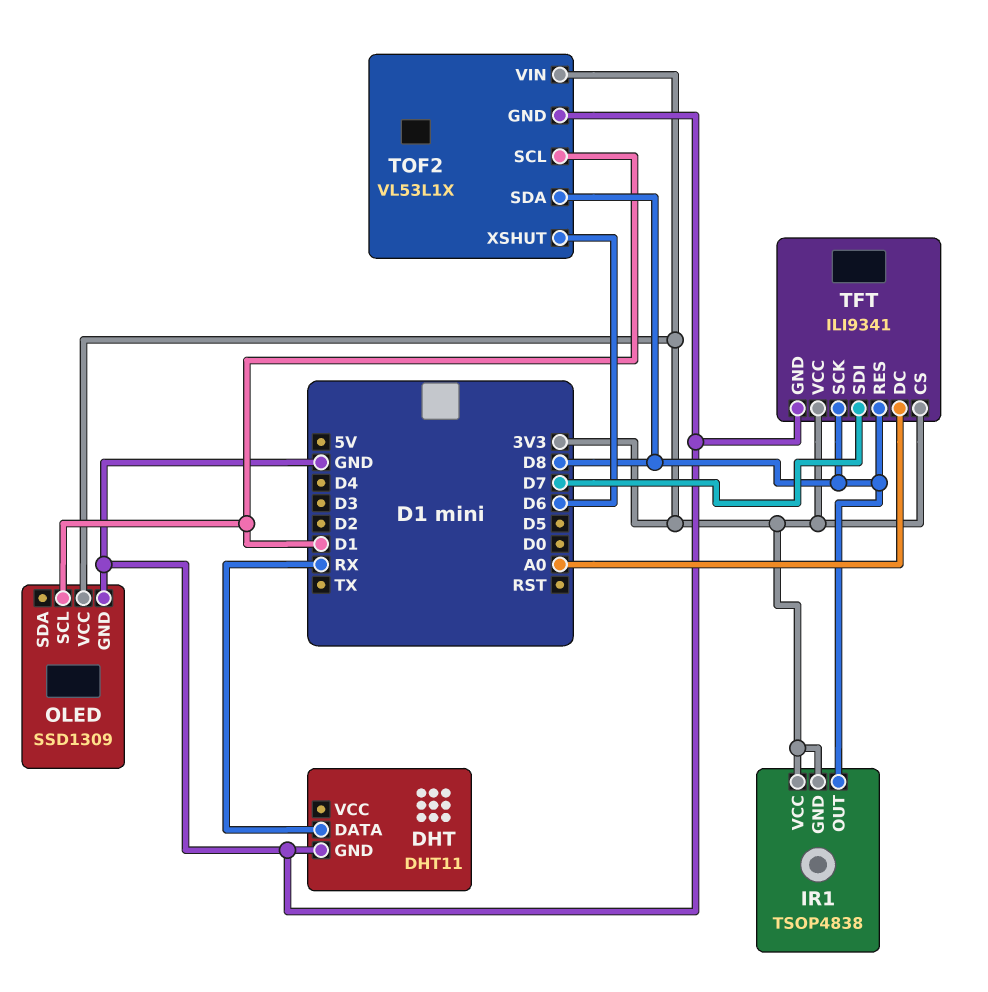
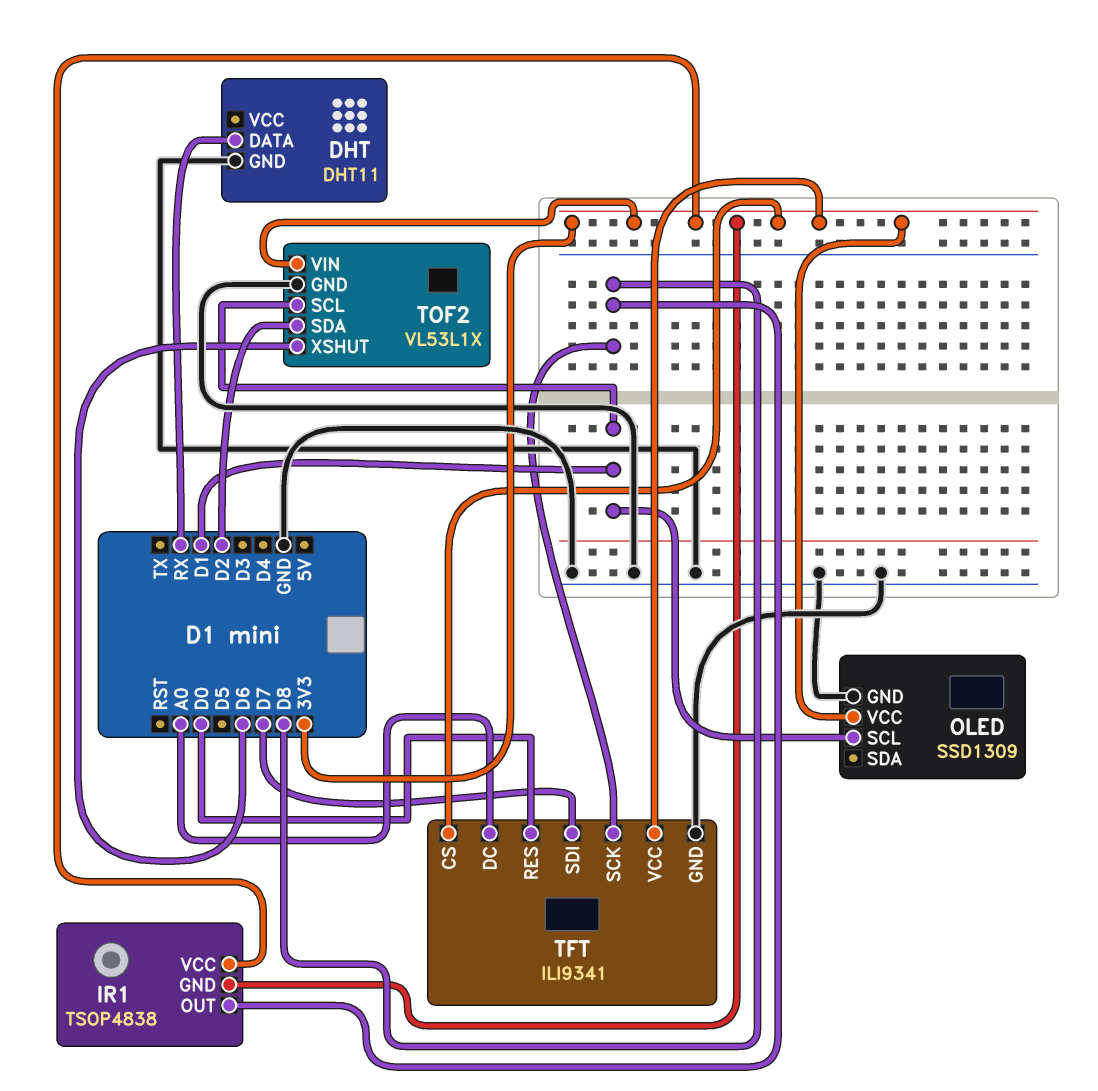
TFT pin RES: D8 -> D0
TOF2 pin SDA: D8 -> D2

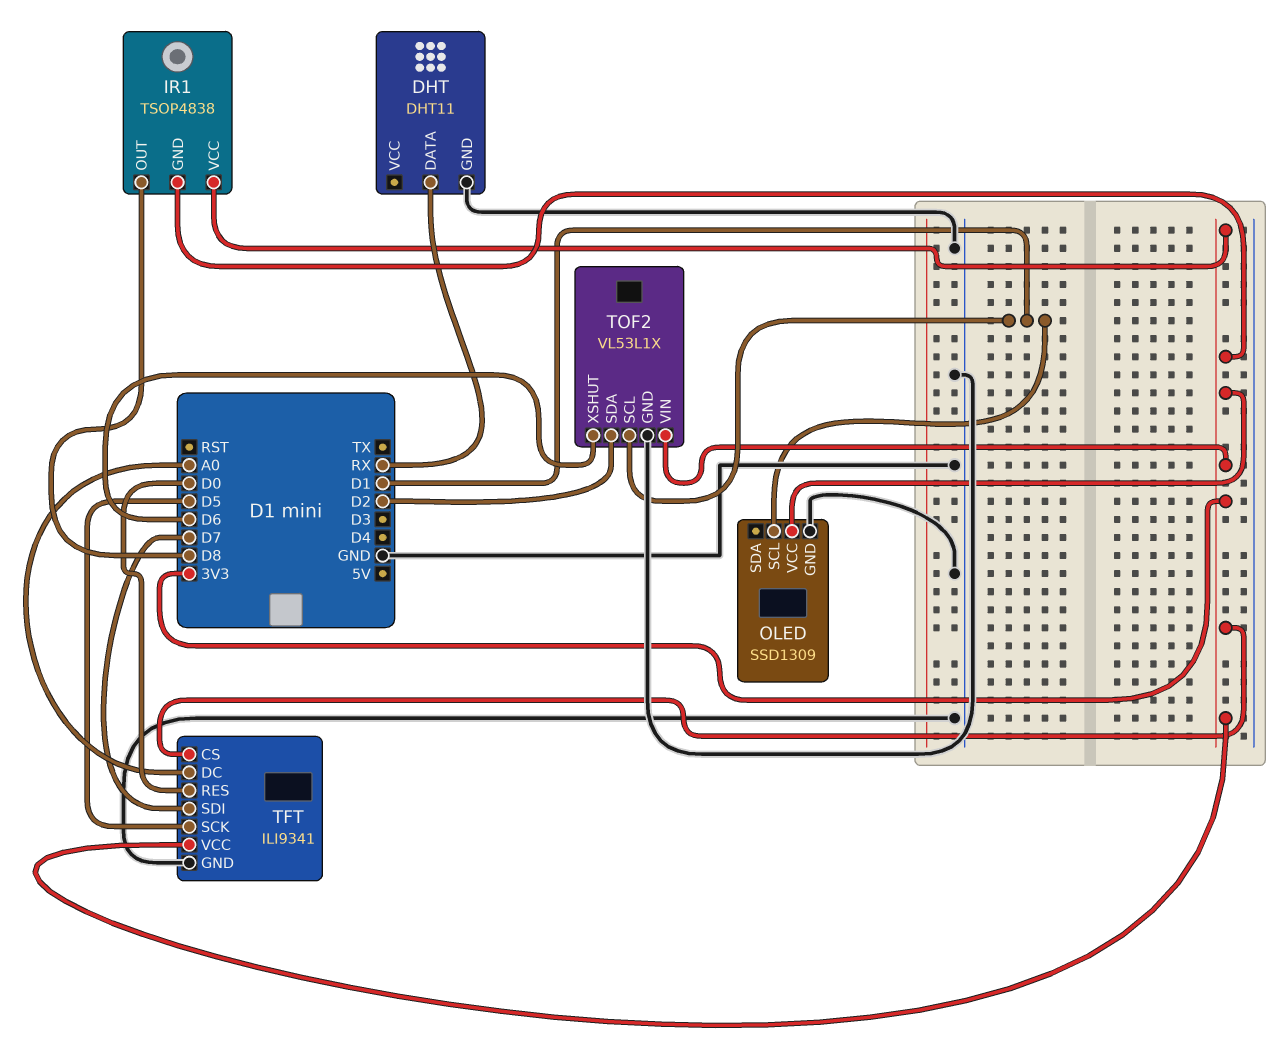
TFT pin SCK: D8 -> D5

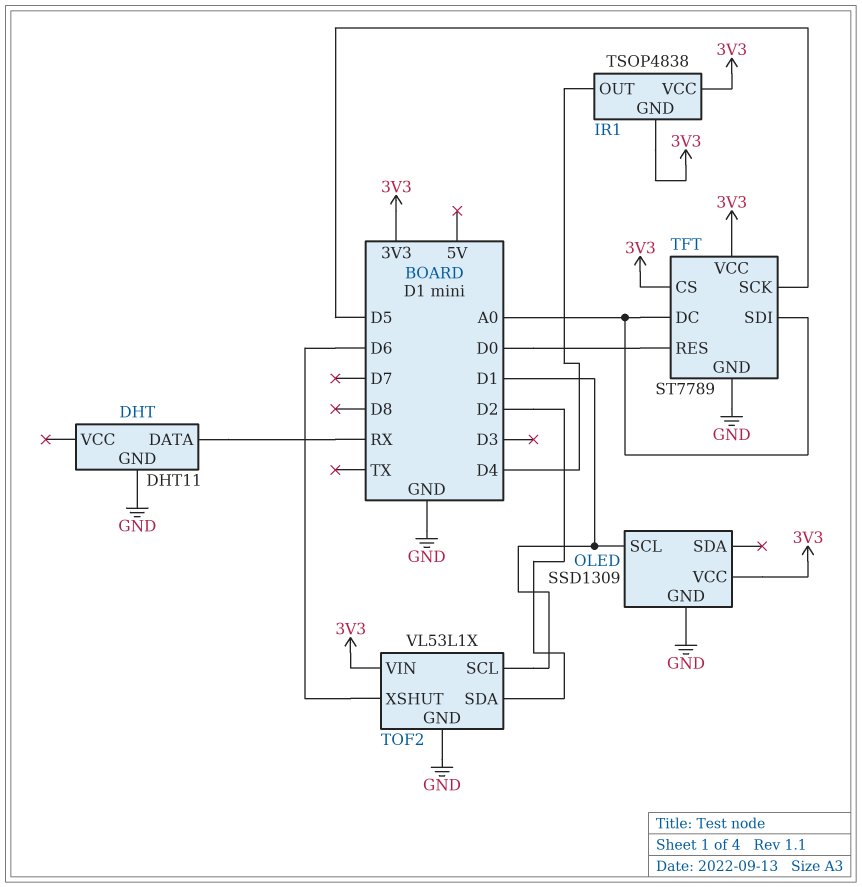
IR1 pin OUT: D8 -> D4
TFT: ILI9341 -> ST7789
TFT pin SDI: D7 -> A0

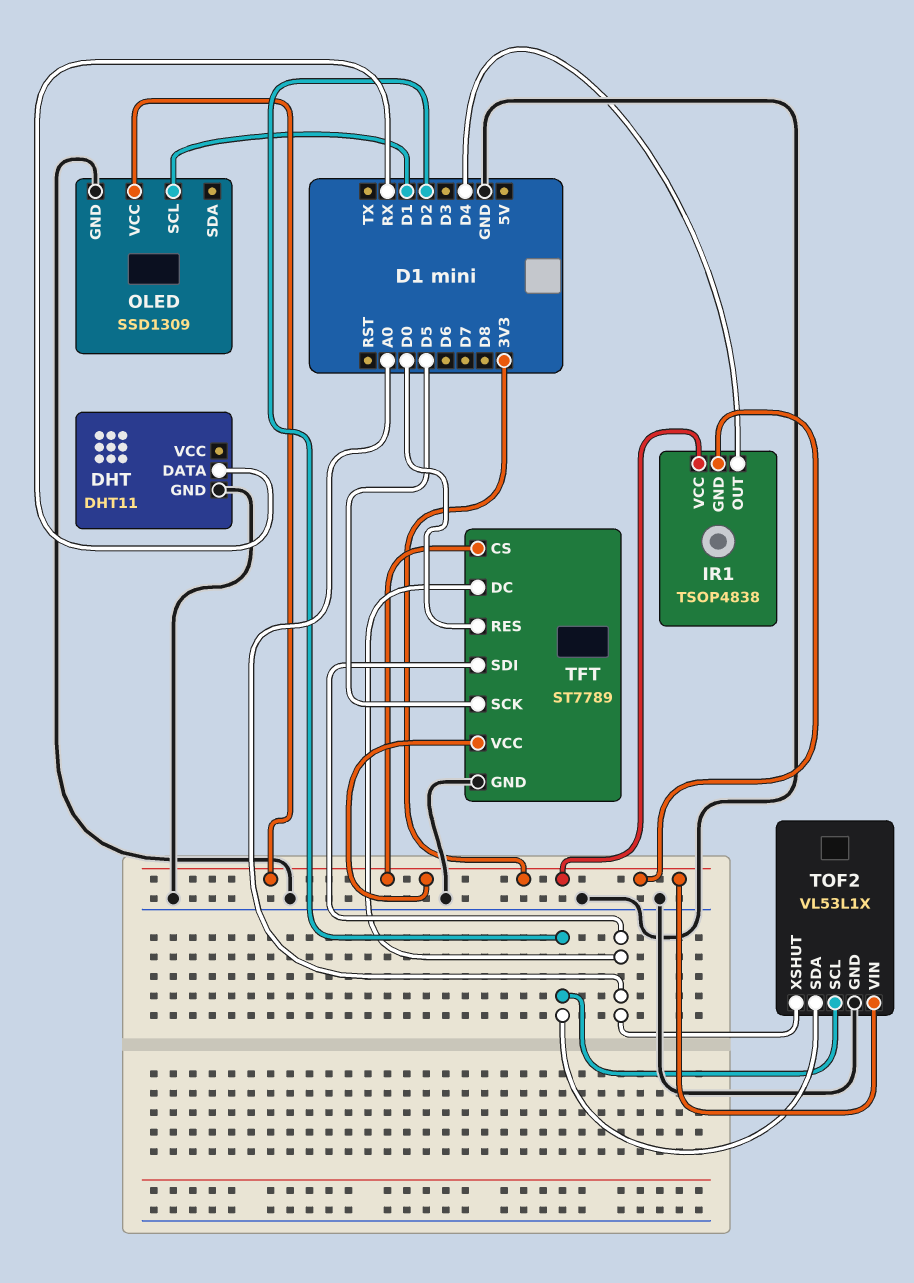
TOF2 pin SCL: D1 -> D2
TOF2 pin XSHUT: D6 -> A0

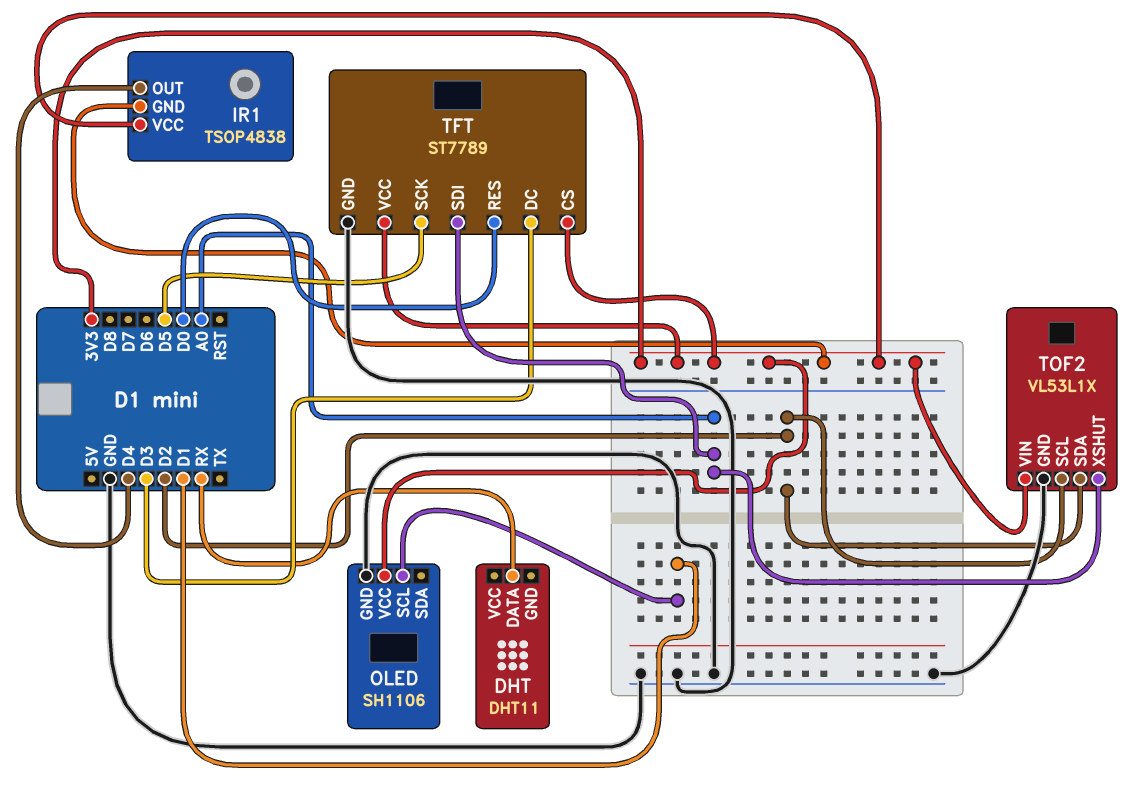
DHT pin GND: GND -> none
OLED: SSD1309 -> SH1106
TFT pin DC: A0 -> D3

